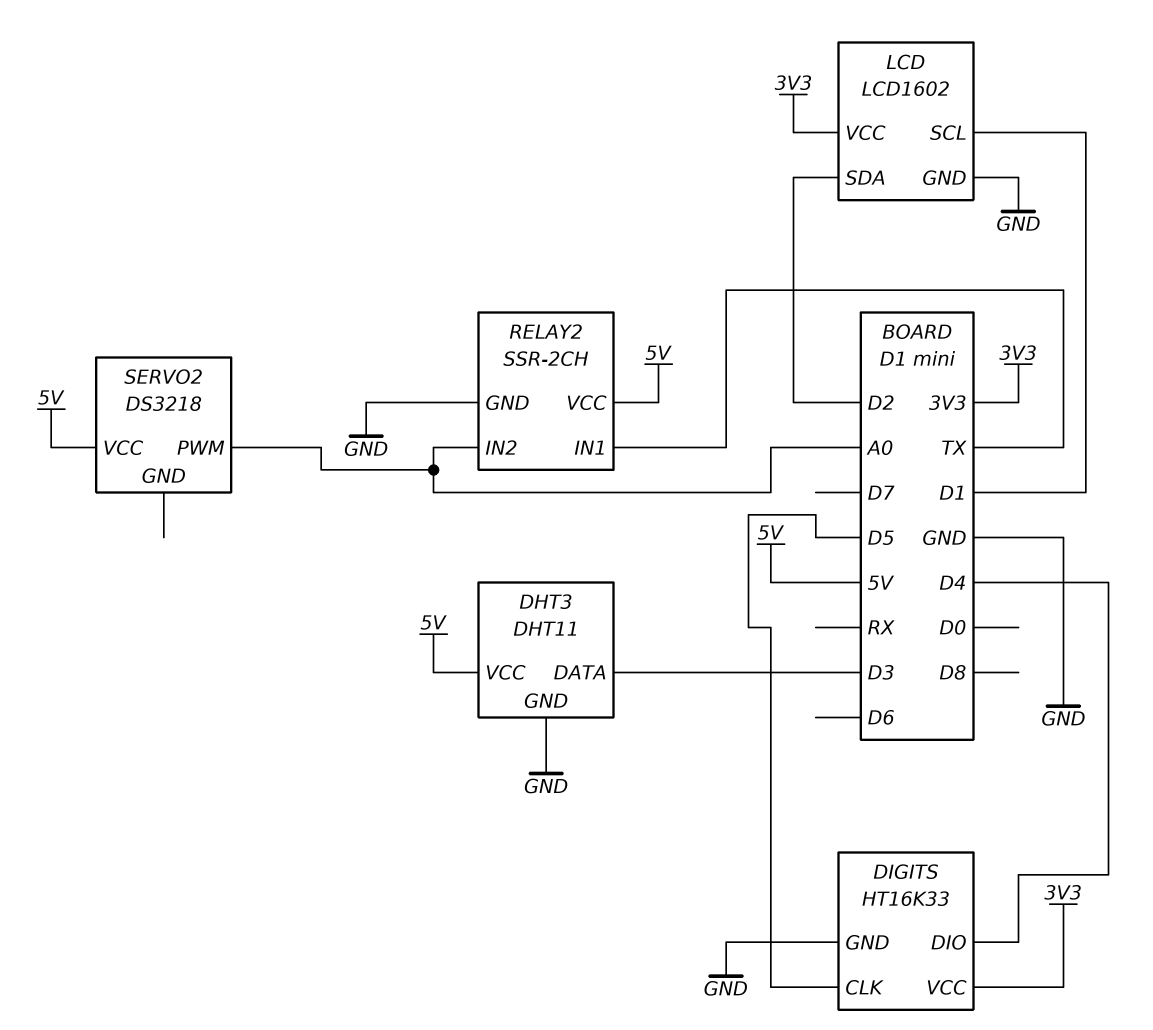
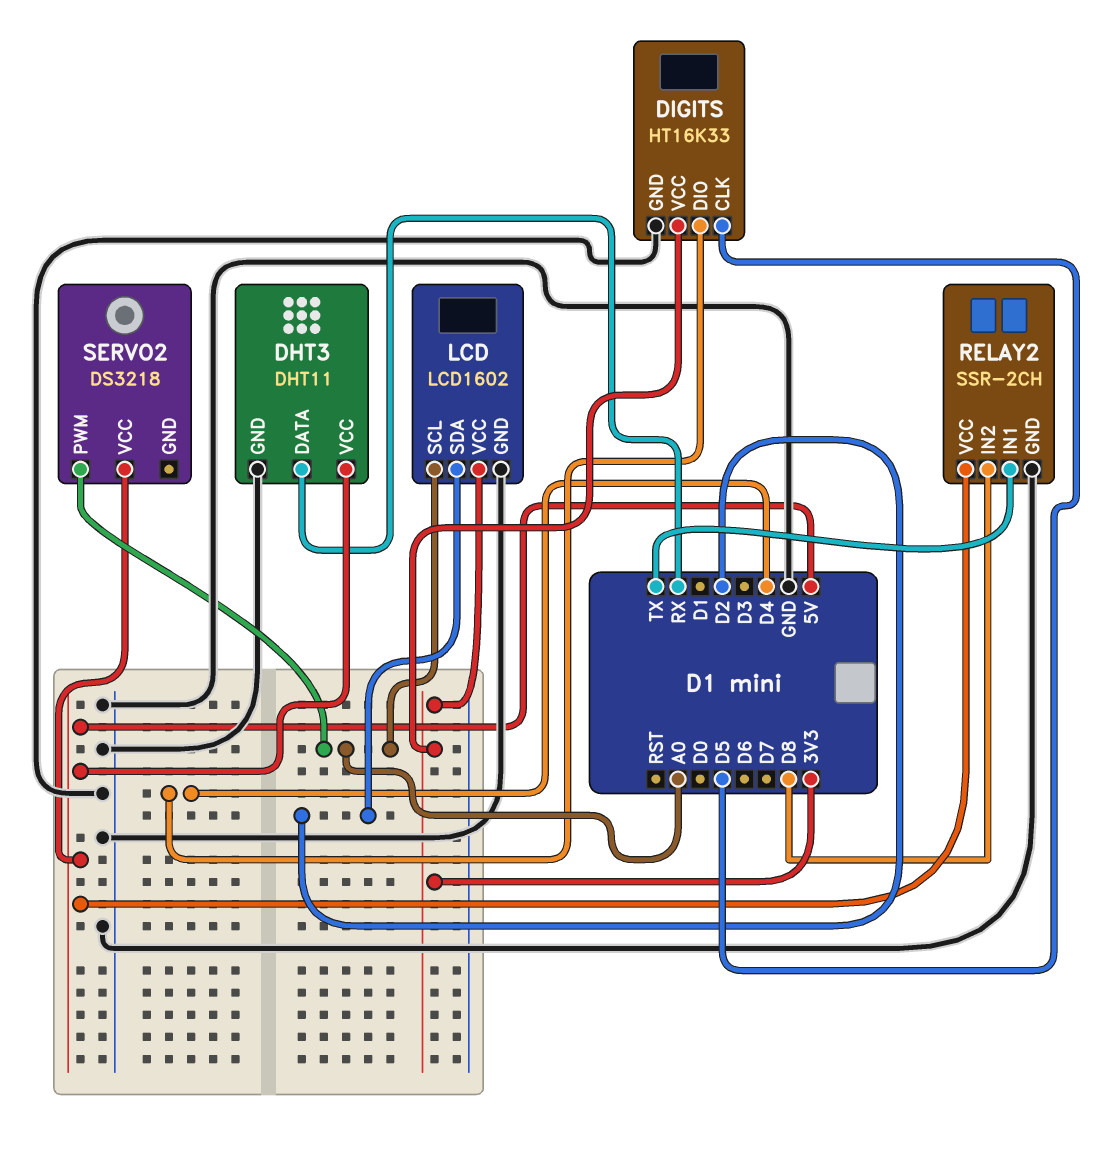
DHT3 pin DATA: D3 -> RX
LCD pin SCL: D1 -> A0
RELAY2 pin IN2: A0 -> D8

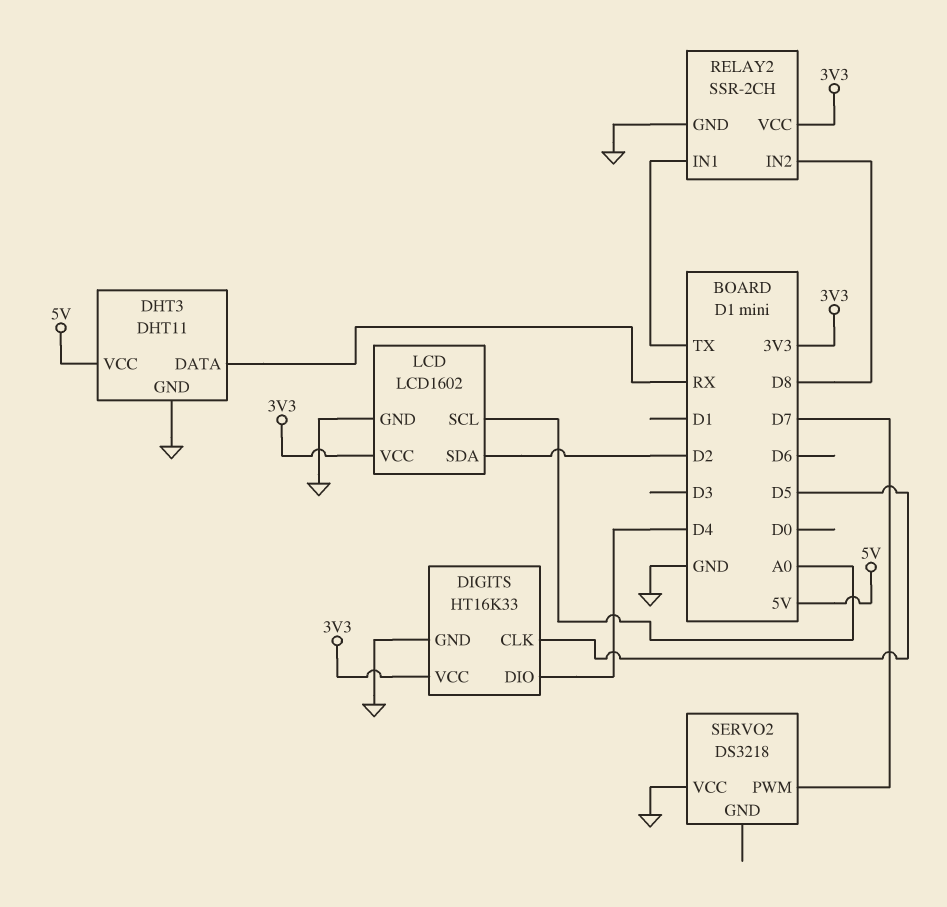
RELAY2 pin VCC: 5V -> 3V3
SERVO2 pin PWM: A0 -> D7
SERVO2 pin VCC: 5V -> GND

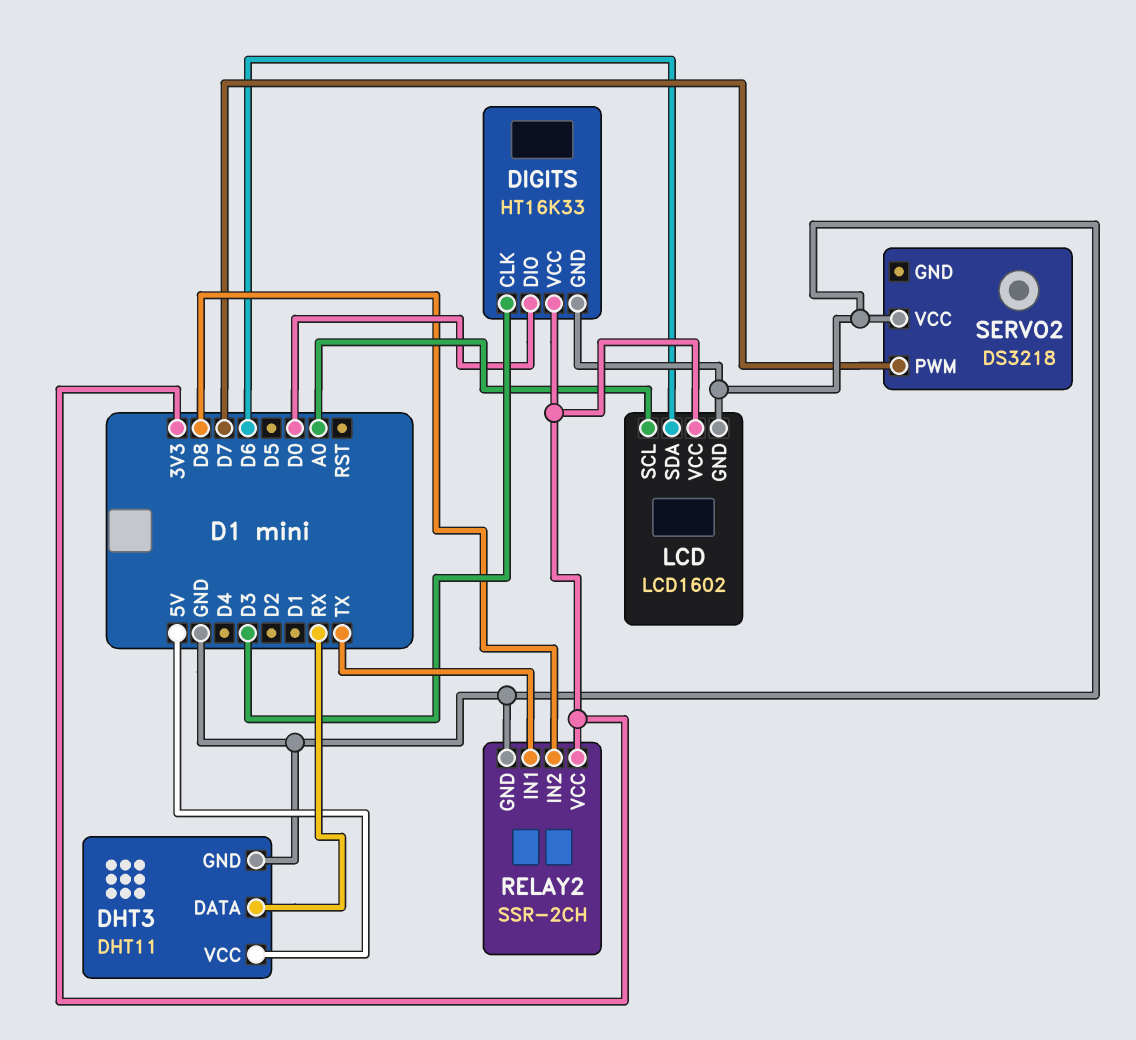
DIGITS pin CLK: D5 -> D3
DIGITS pin DIO: D4 -> D0
LCD pin SDA: D2 -> D6

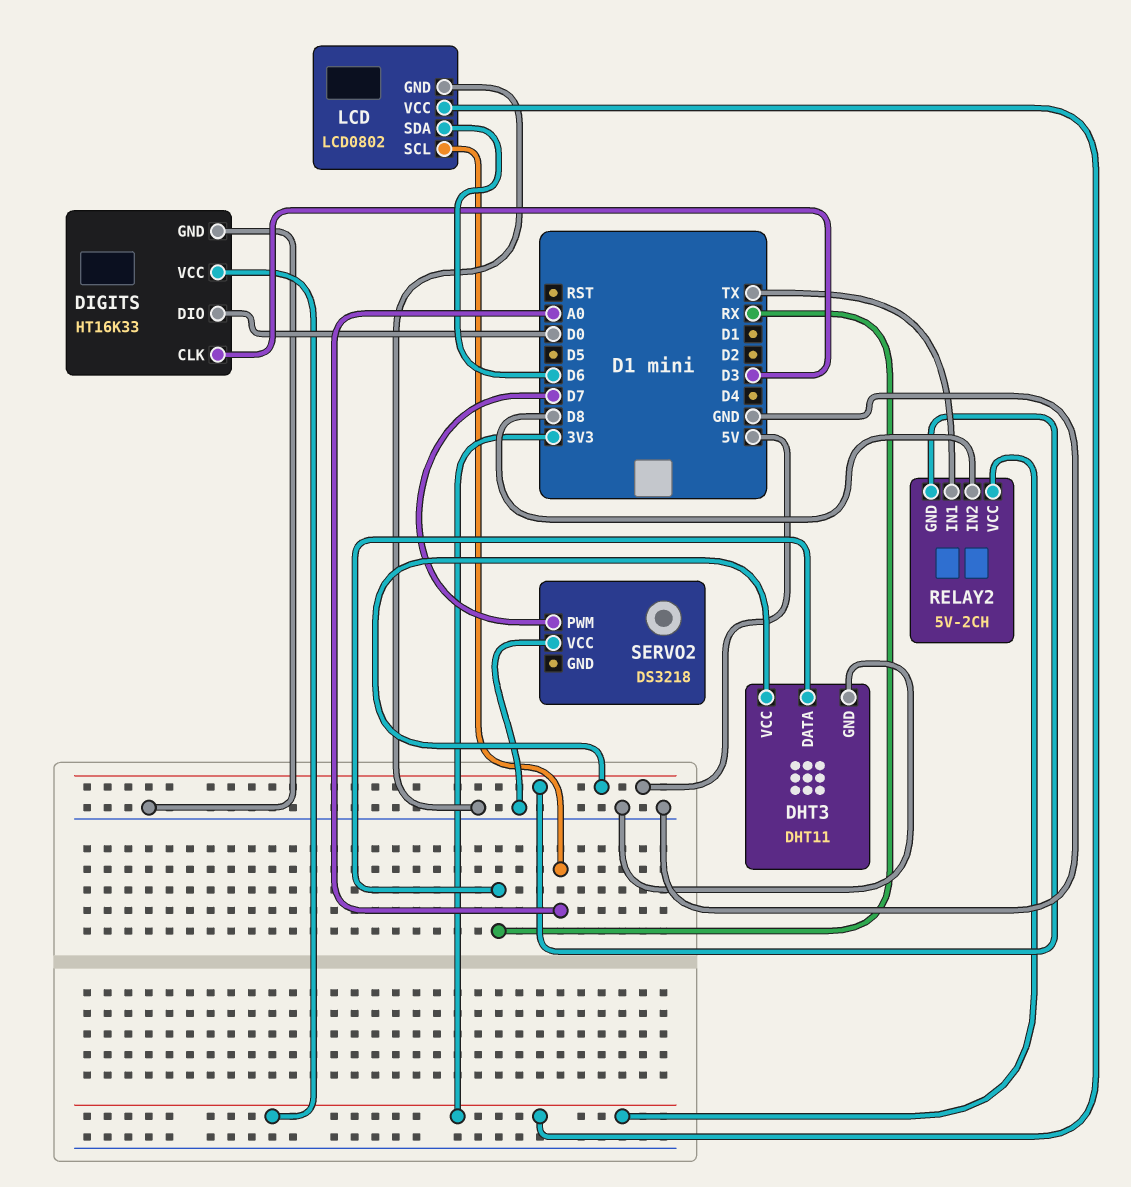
LCD: LCD1602 -> LCD0802
RELAY2: SSR-2CH -> 5V-2CH
RELAY2 pin GND: GND -> 5V

